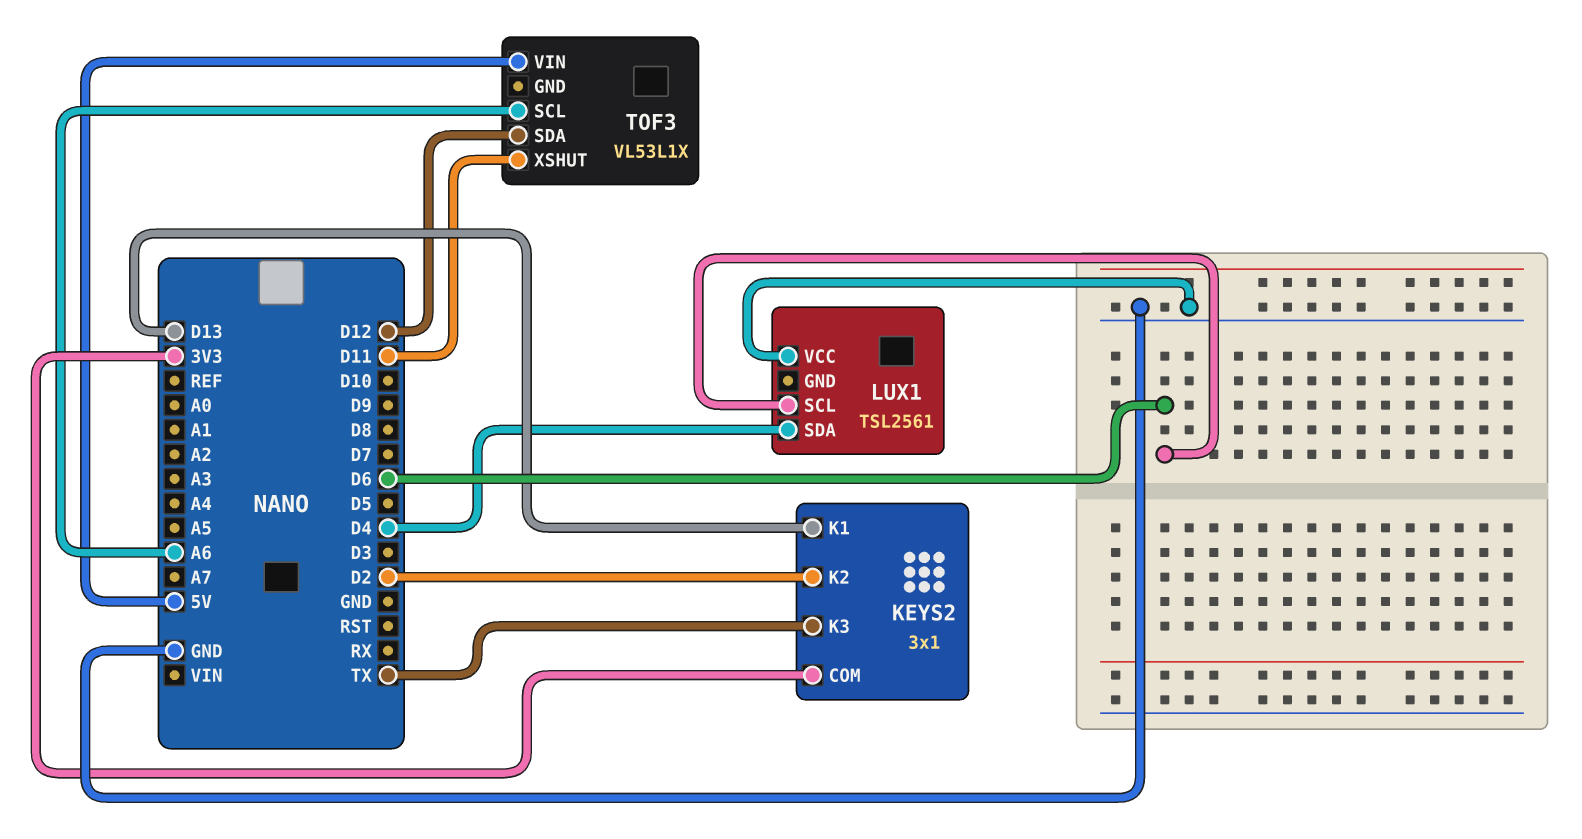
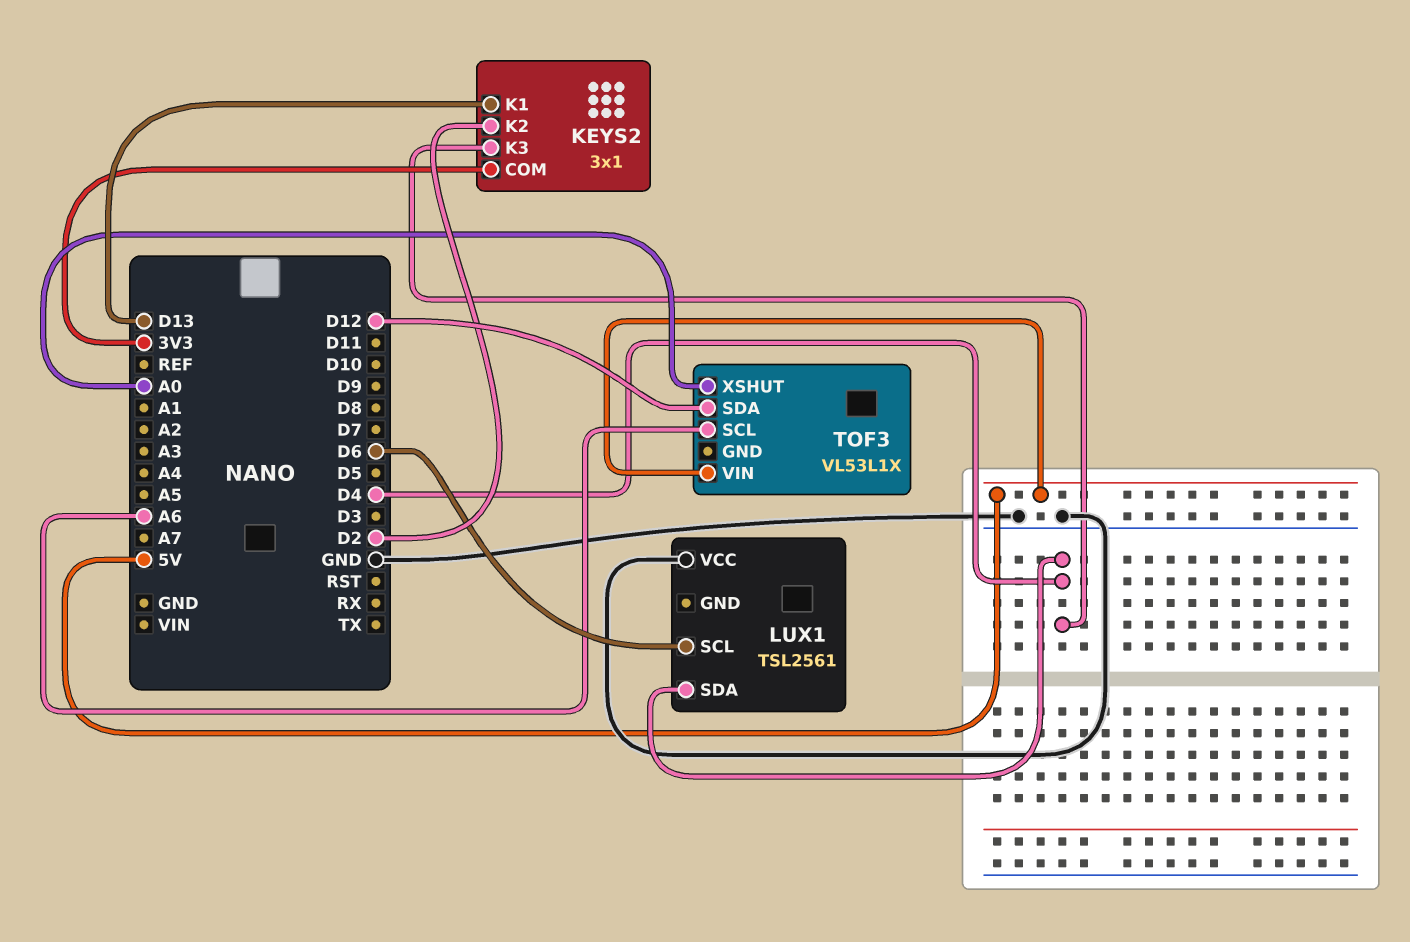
KEYS2 pin K3: TX -> D4
TOF3 pin XSHUT: D11 -> A0

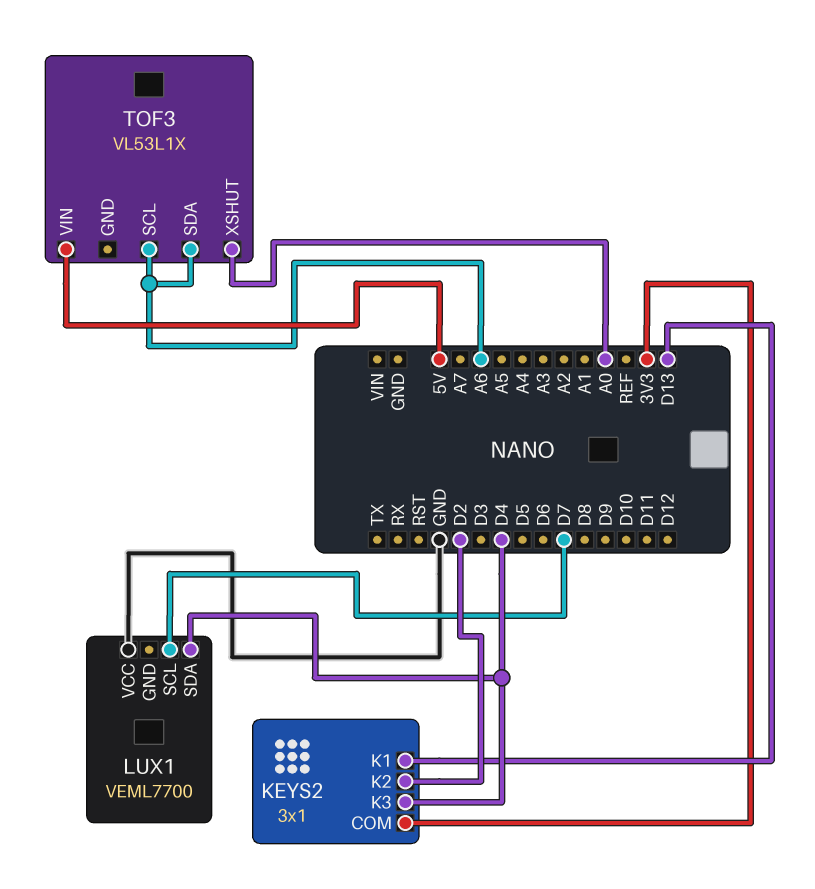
LUX1: TSL2561 -> VEML7700
LUX1 pin SCL: D6 -> D7
TOF3 pin SDA: D12 -> A6

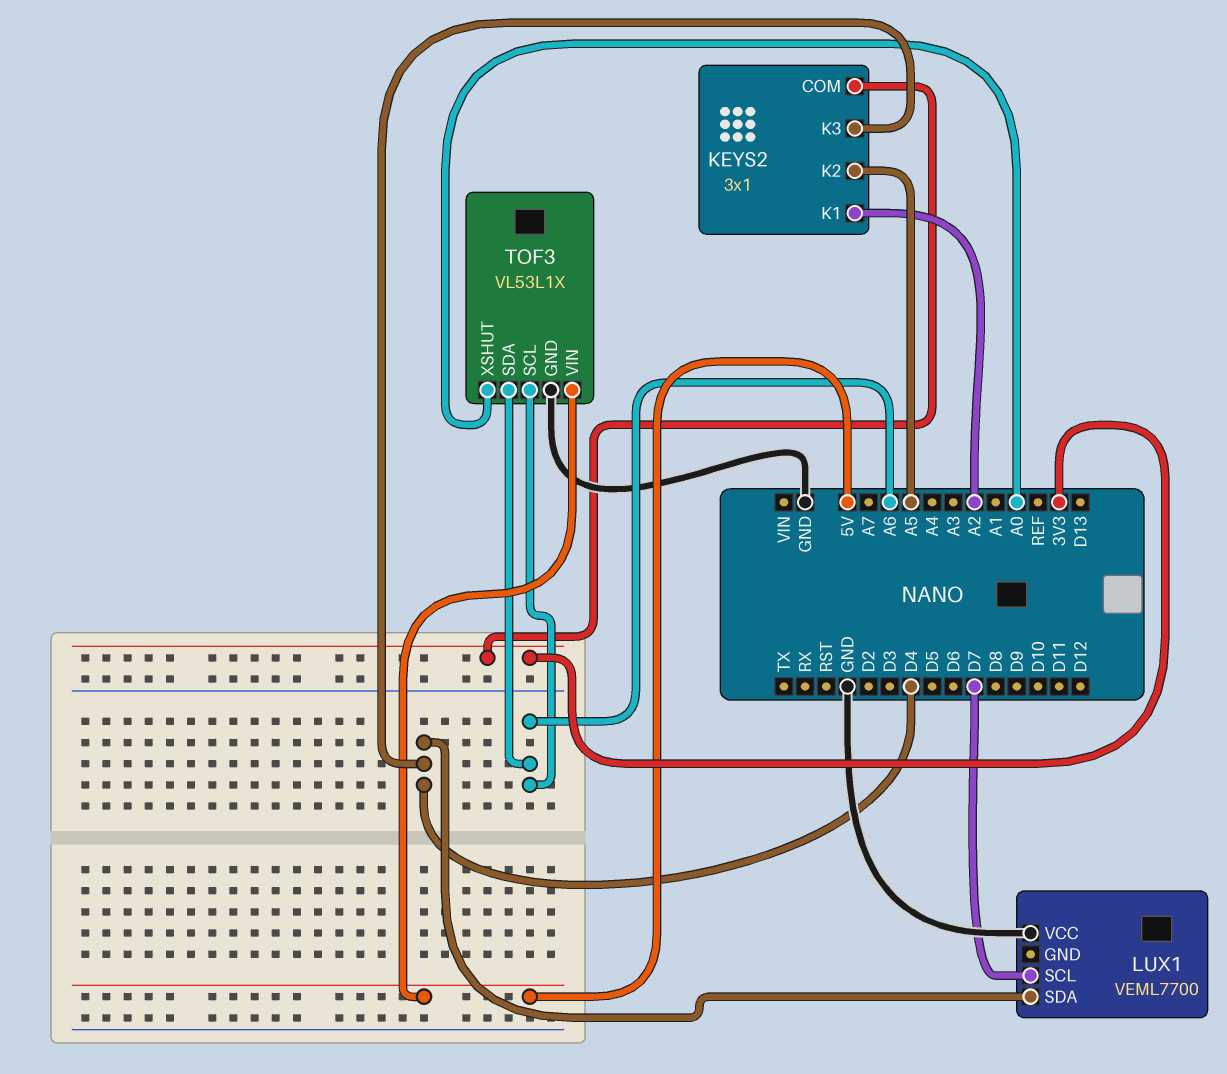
KEYS2 pin K1: D13 -> A2
KEYS2 pin K2: D2 -> A5
TOF3 pin GND: none -> GND

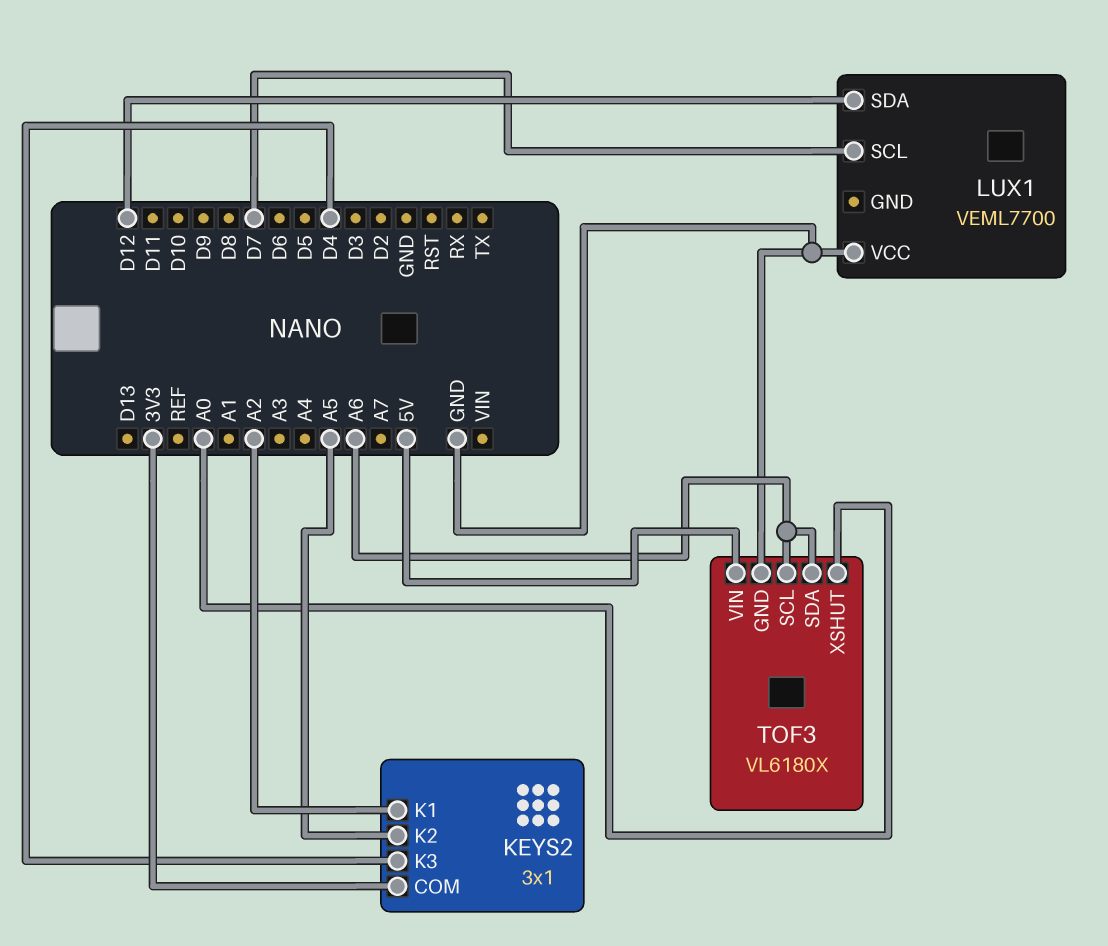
LUX1 pin SDA: D4 -> D12
TOF3: VL53L1X -> VL6180X

